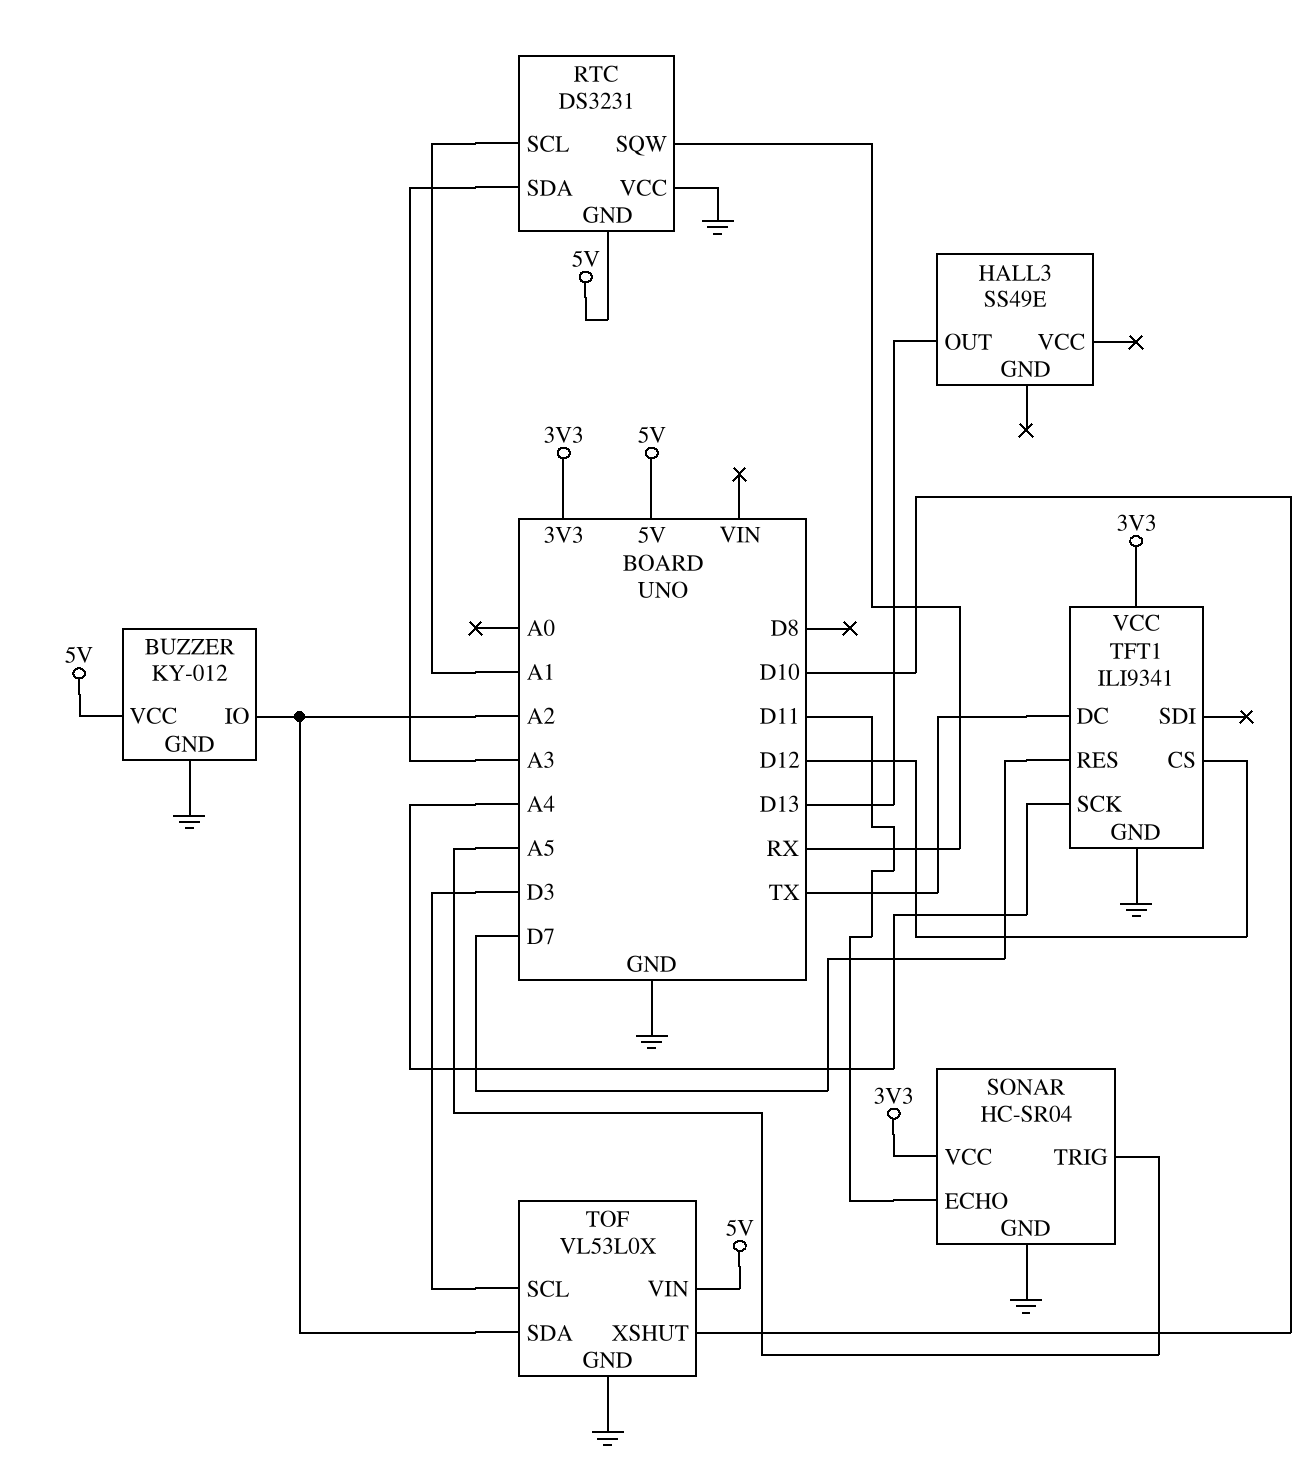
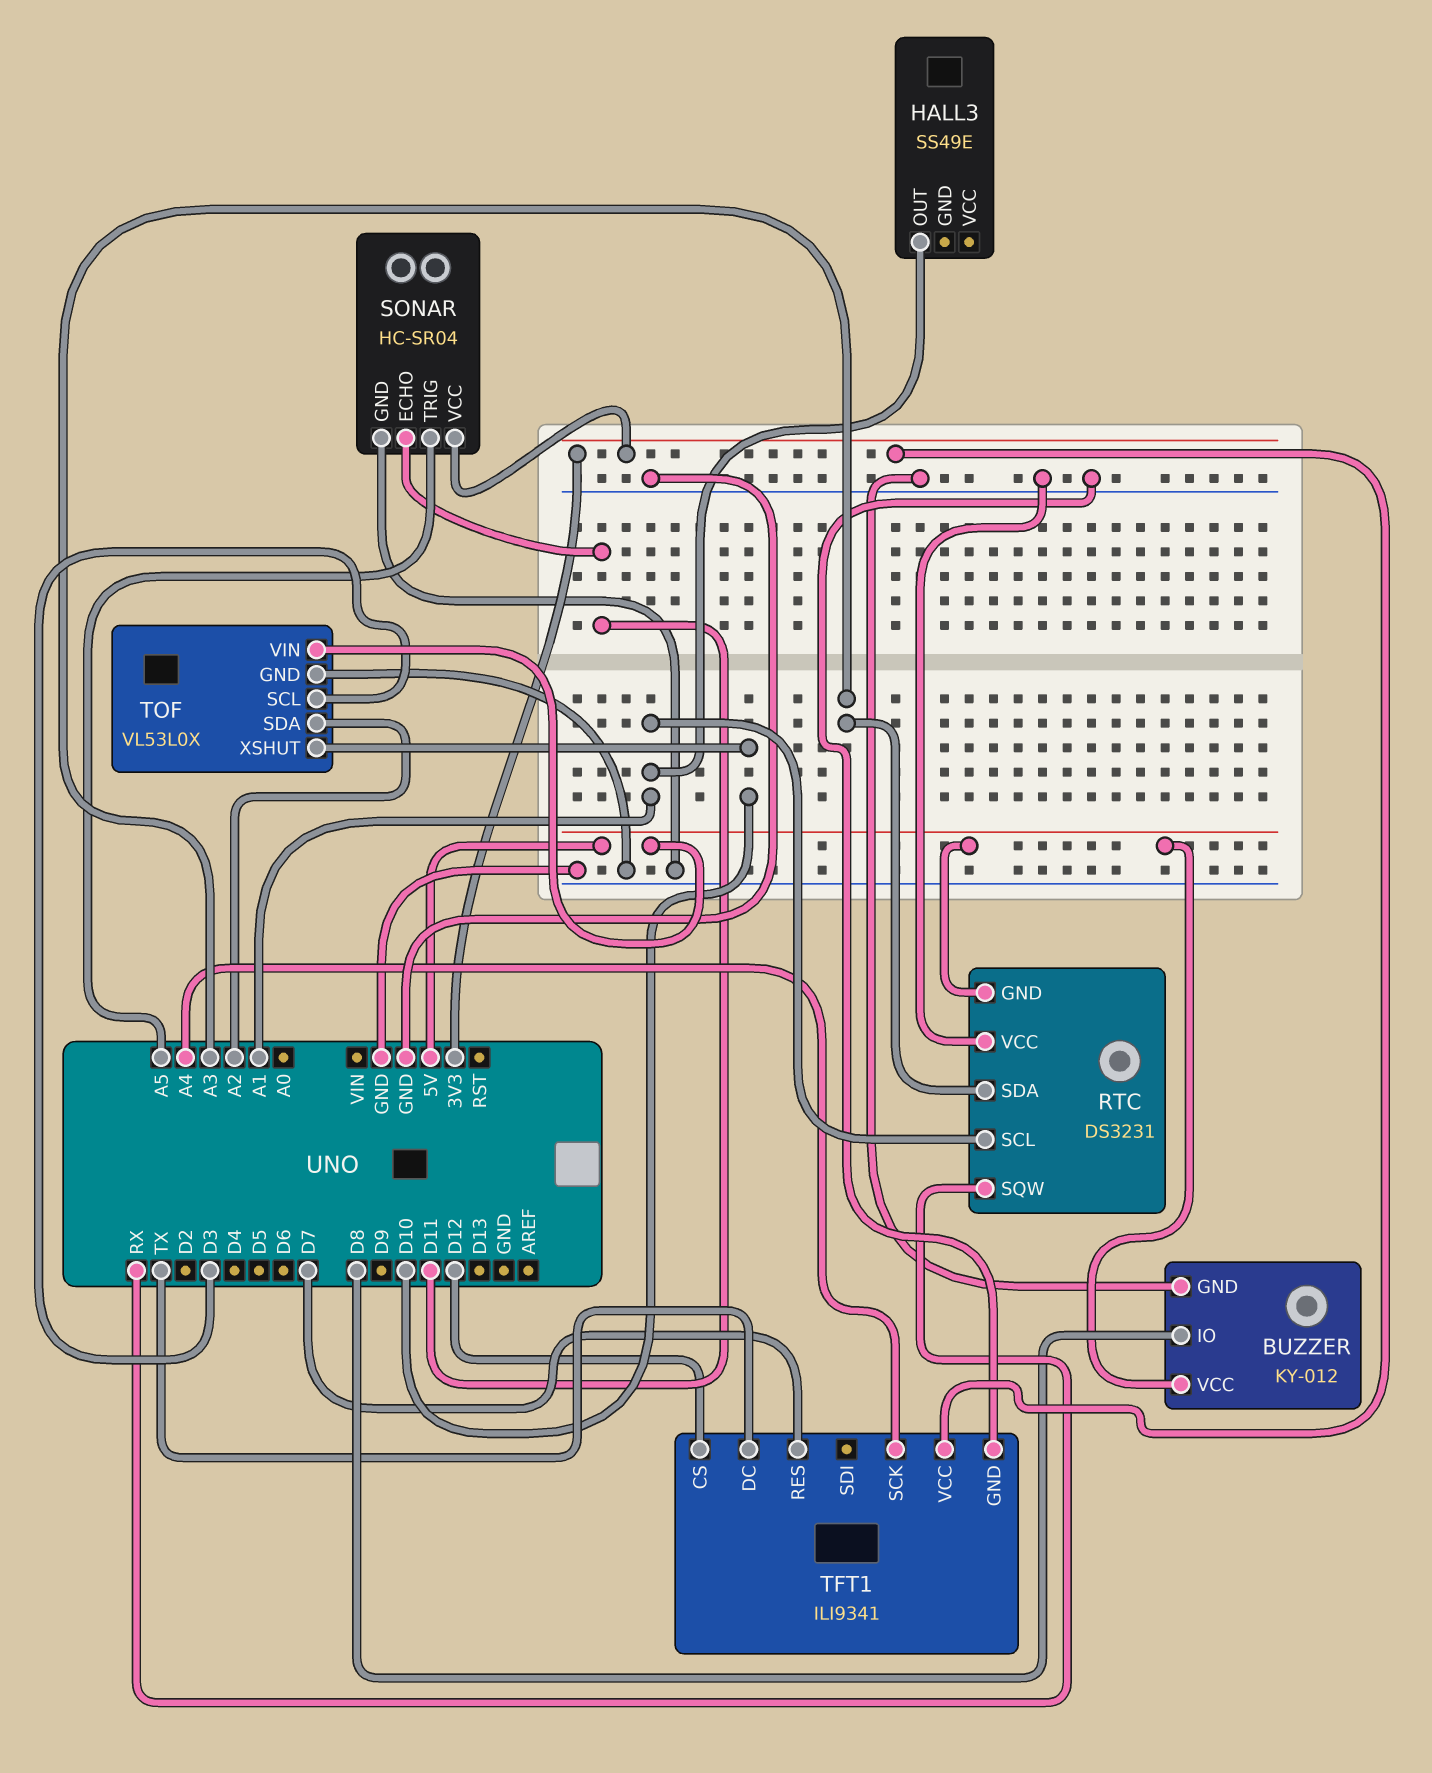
BUZZER pin IO: A2 -> D8
HALL3 pin OUT: D13 -> A1

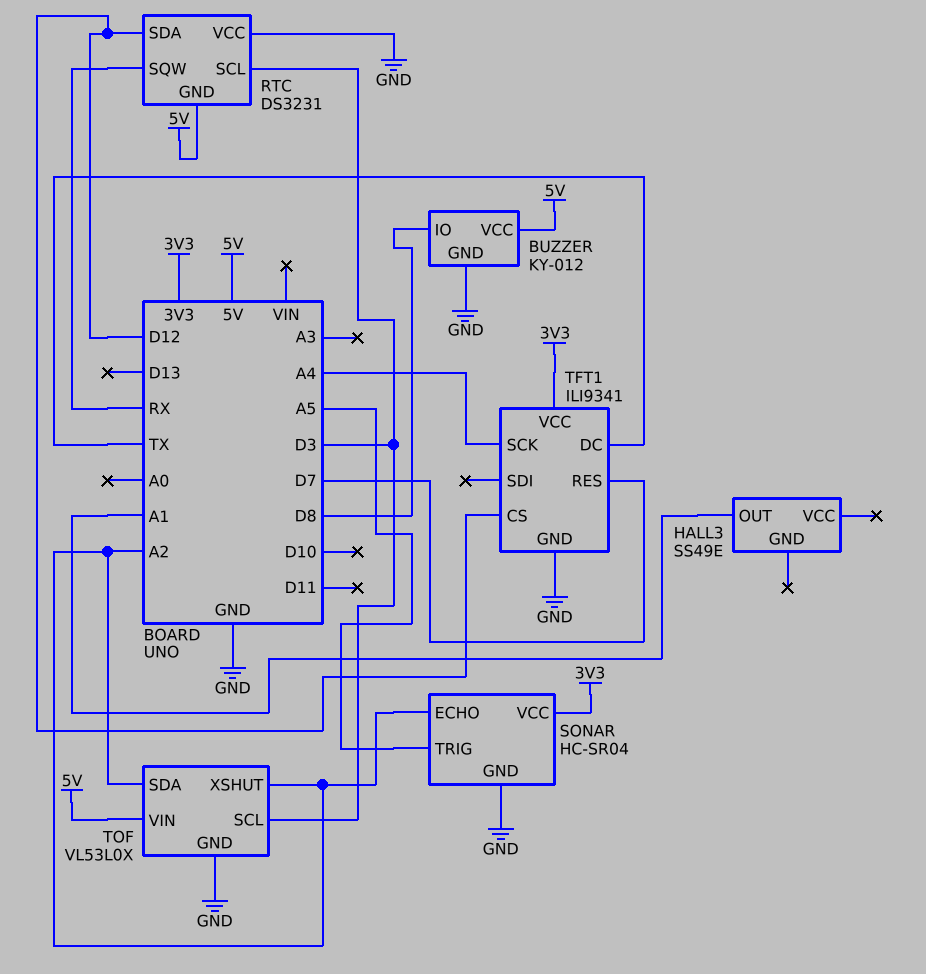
RTC pin SCL: A1 -> D3
RTC pin SDA: A3 -> D12
SONAR pin ECHO: D11 -> A2
TOF pin XSHUT: D10 -> A2

